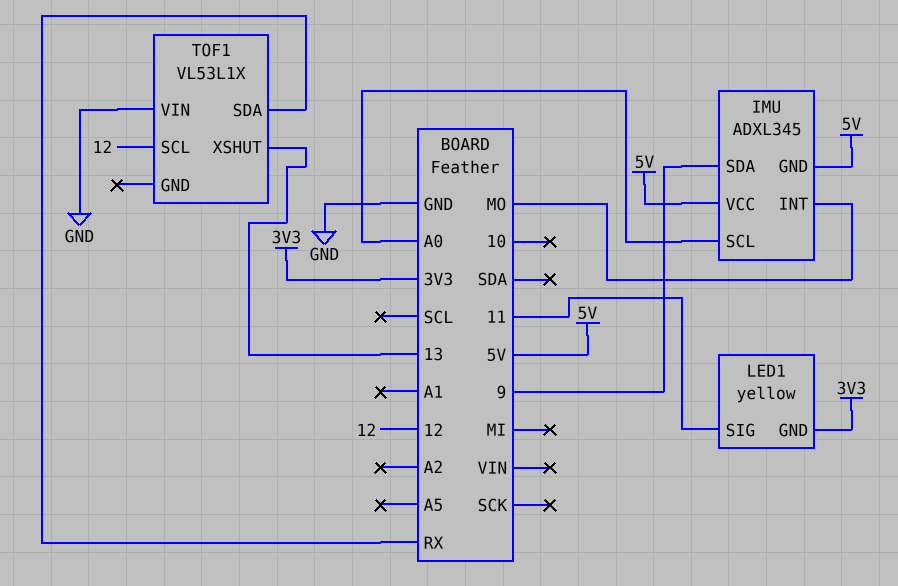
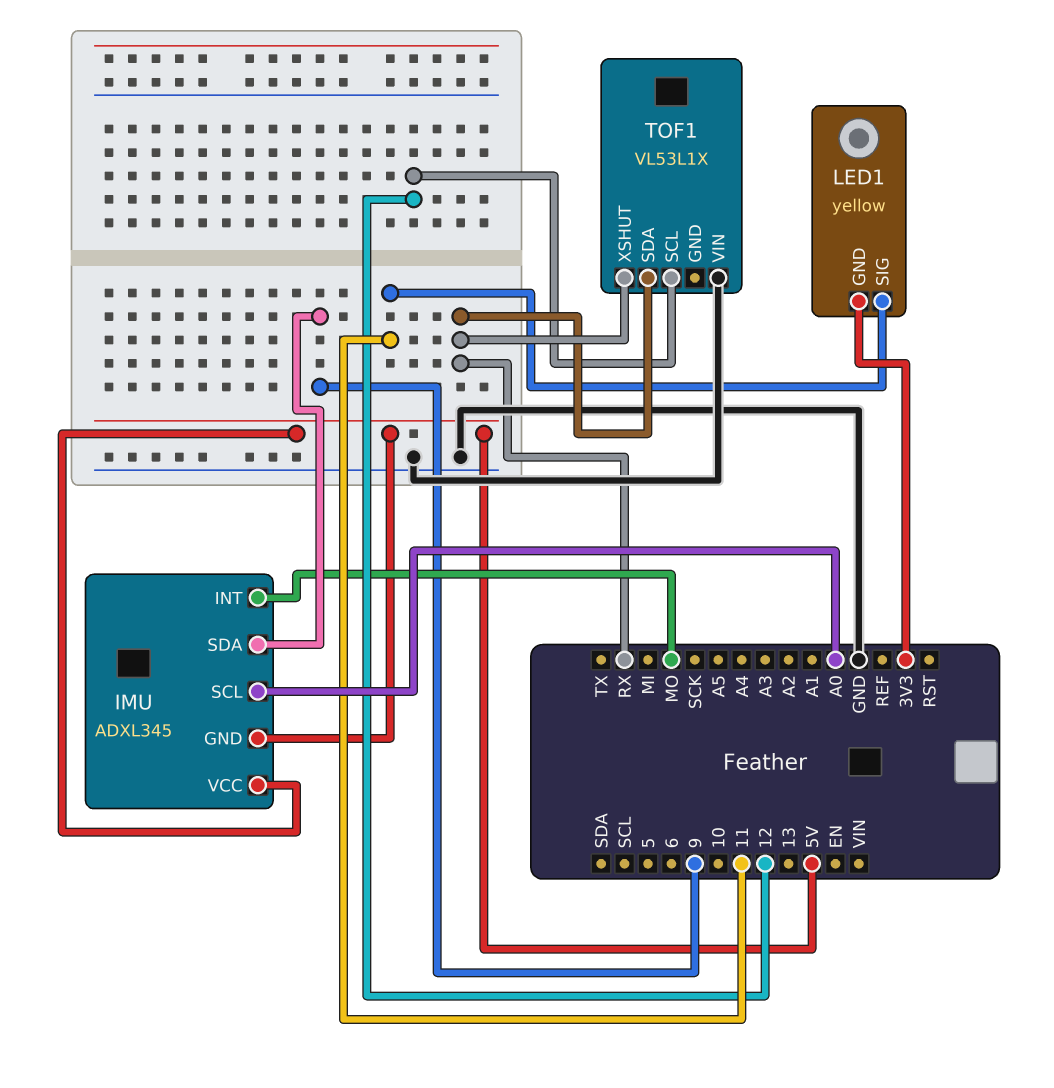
TOF1 pin XSHUT: 13 -> RX

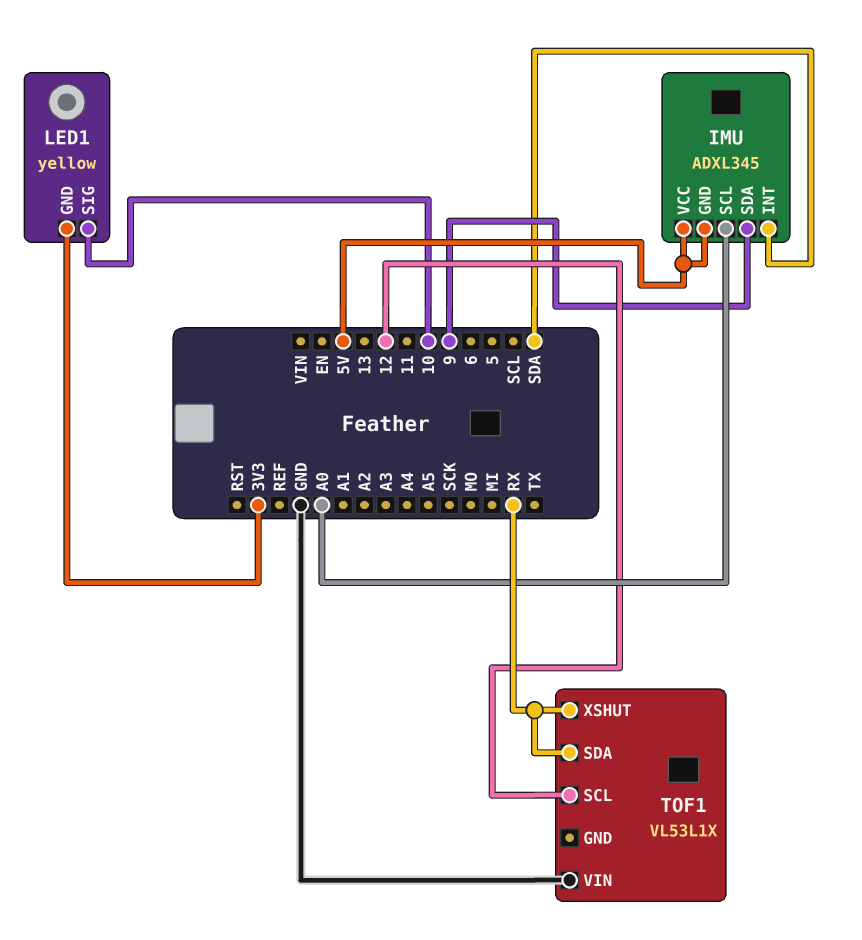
IMU pin INT: MO -> SDA
LED1 pin SIG: 11 -> 10

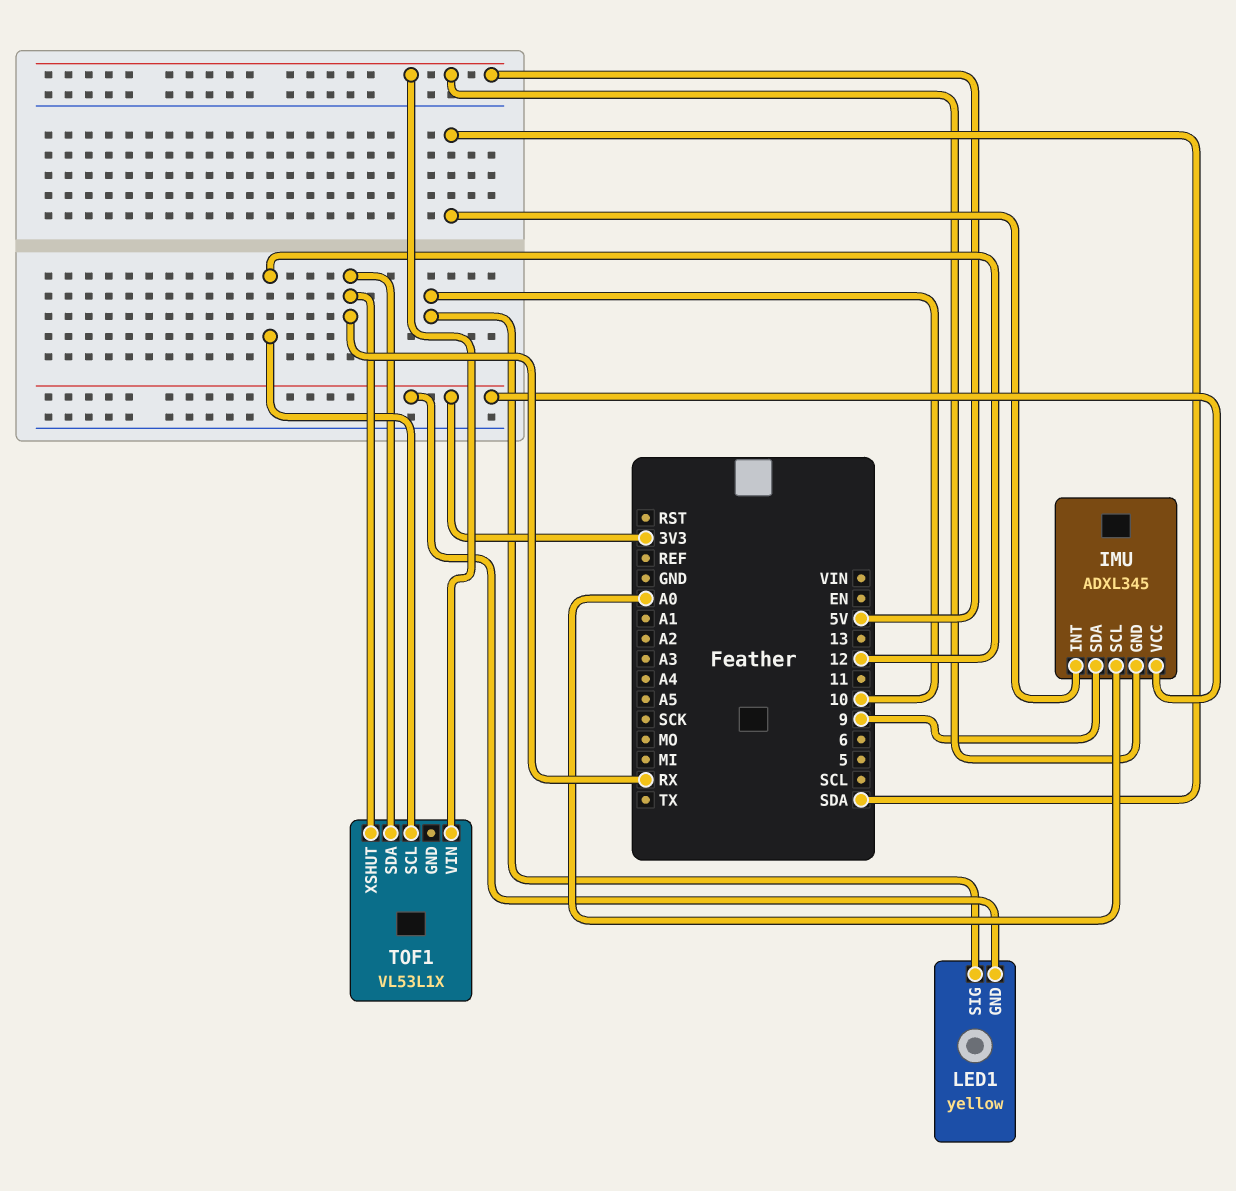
IMU pin VCC: 5V -> 3V3
TOF1 pin VIN: GND -> 5V

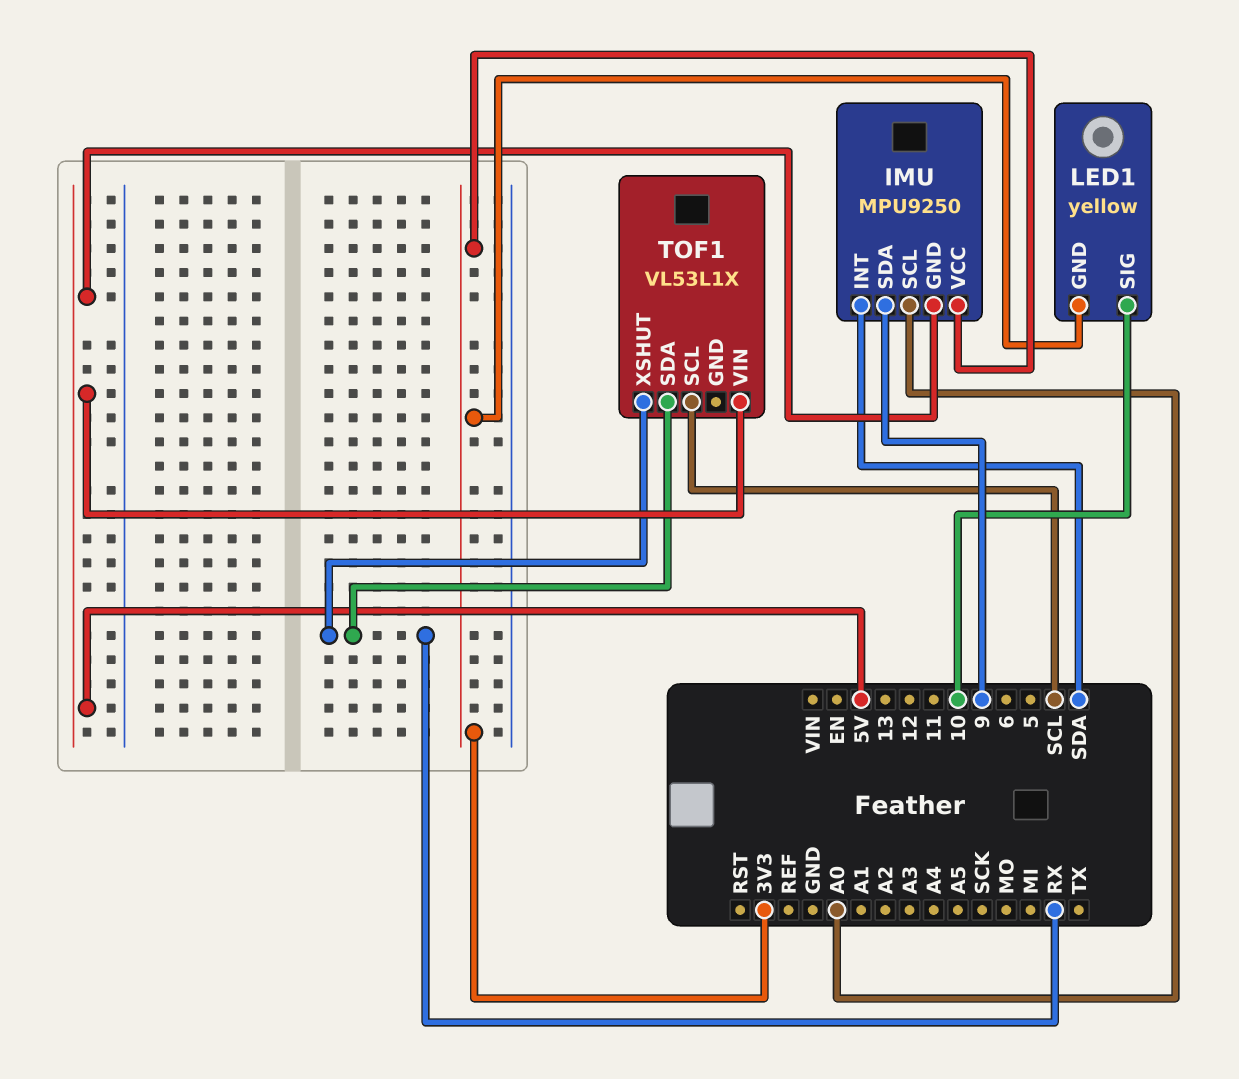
IMU: ADXL345 -> MPU9250
TOF1 pin SCL: 12 -> SCL

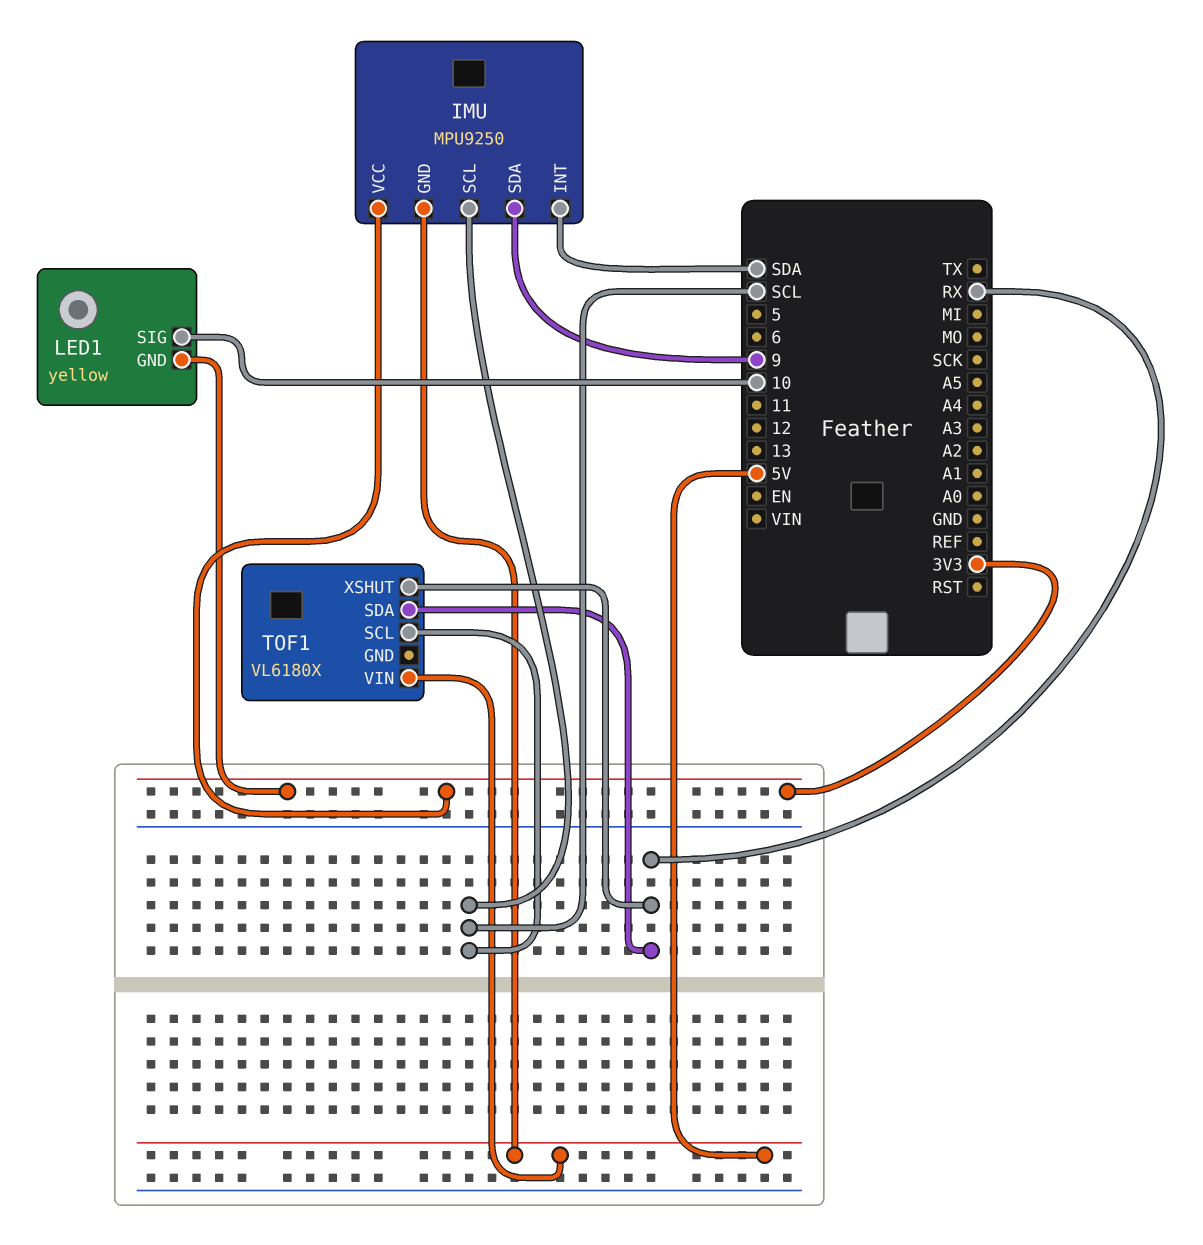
IMU pin SCL: A0 -> SCL
TOF1: VL53L1X -> VL6180X

